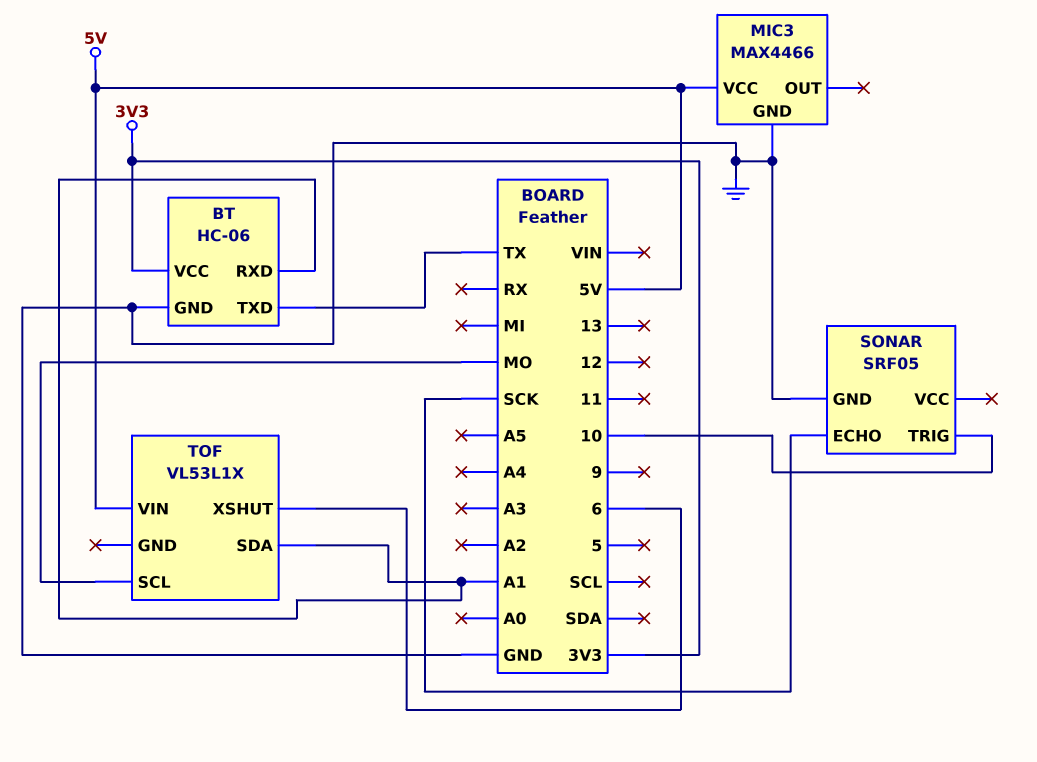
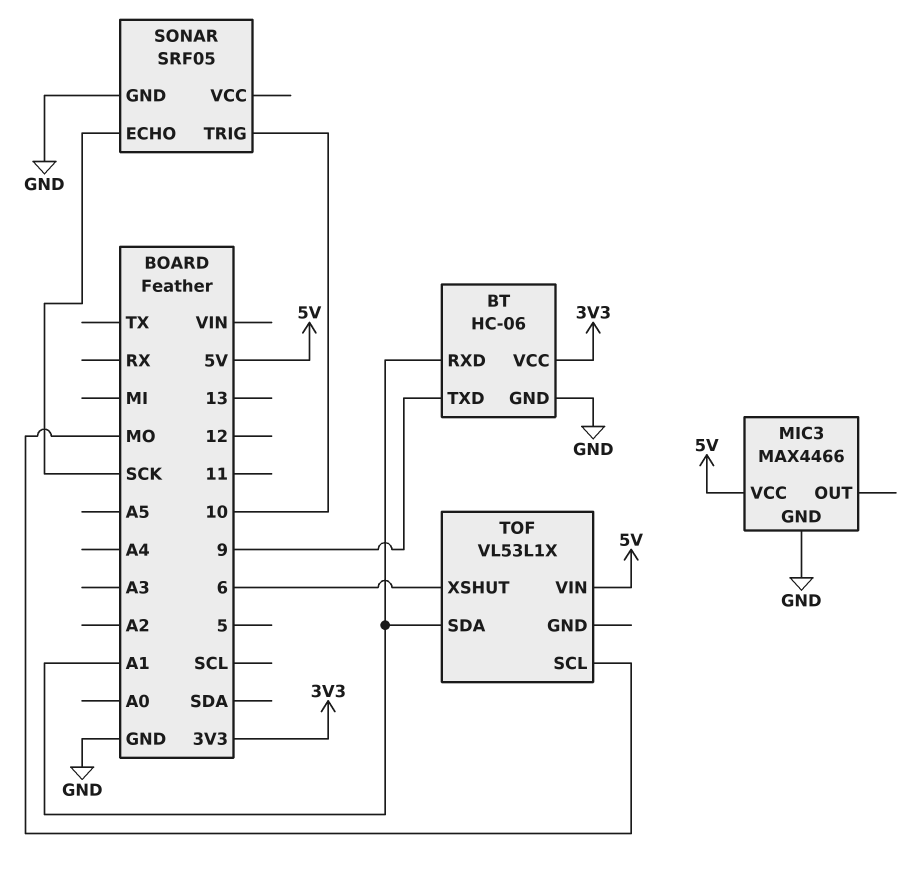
BT pin TXD: TX -> 9

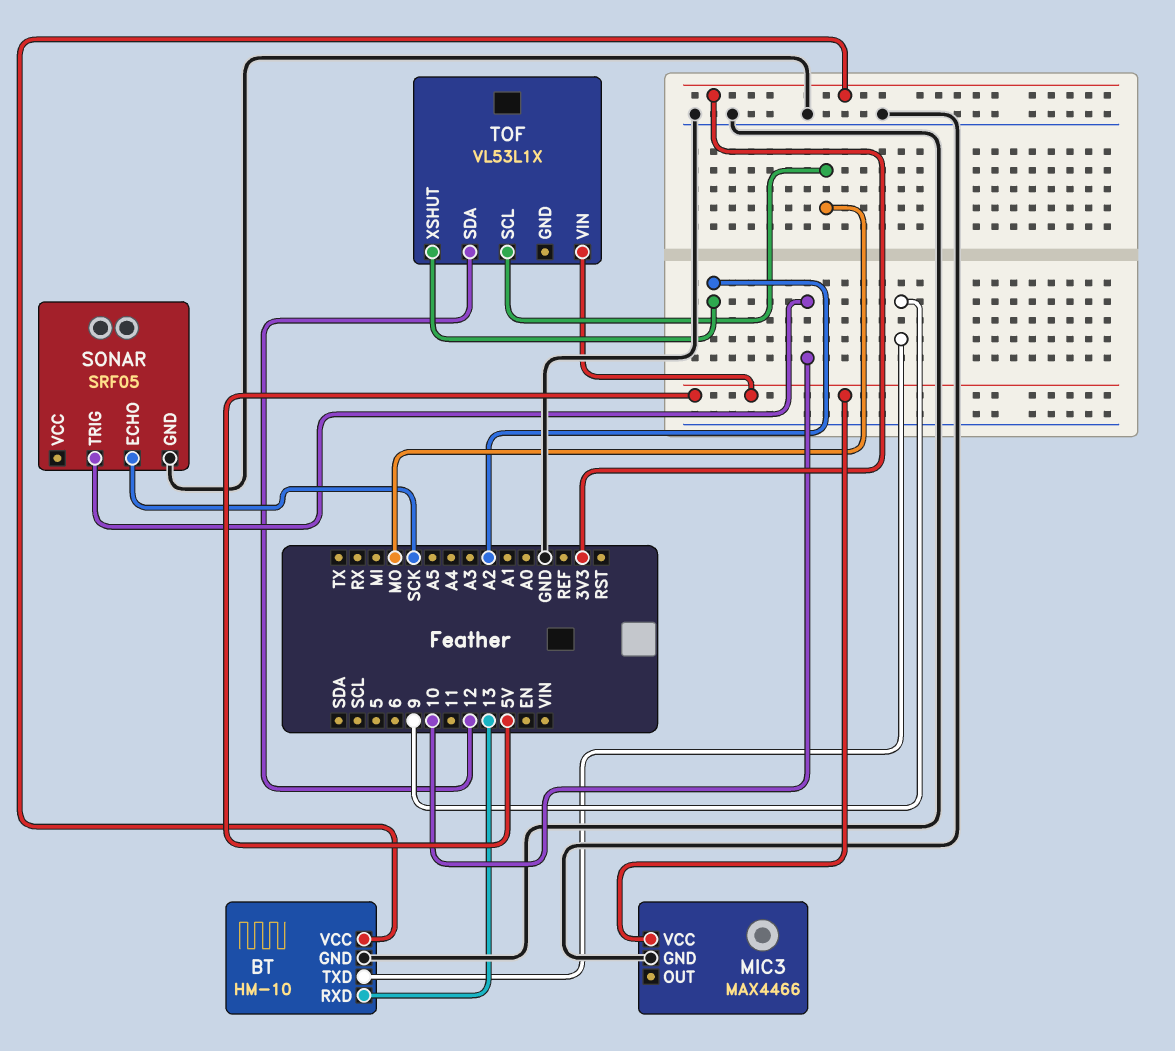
BT: HC-06 -> HM-10
BT pin RXD: A1 -> 13
TOF pin SDA: A1 -> 12
TOF pin XSHUT: 6 -> A2

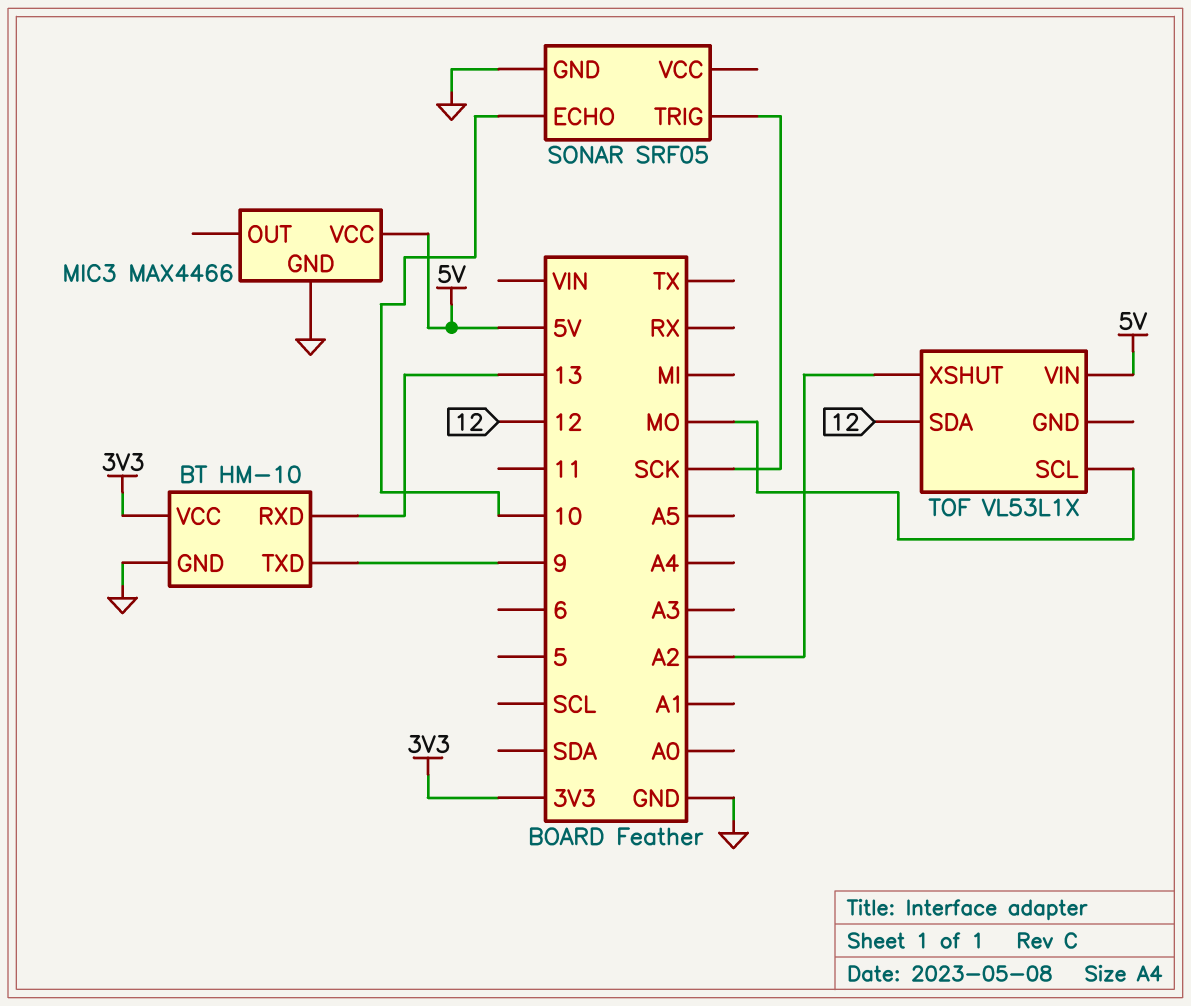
SONAR pin ECHO: SCK -> 10
SONAR pin TRIG: 10 -> SCK

